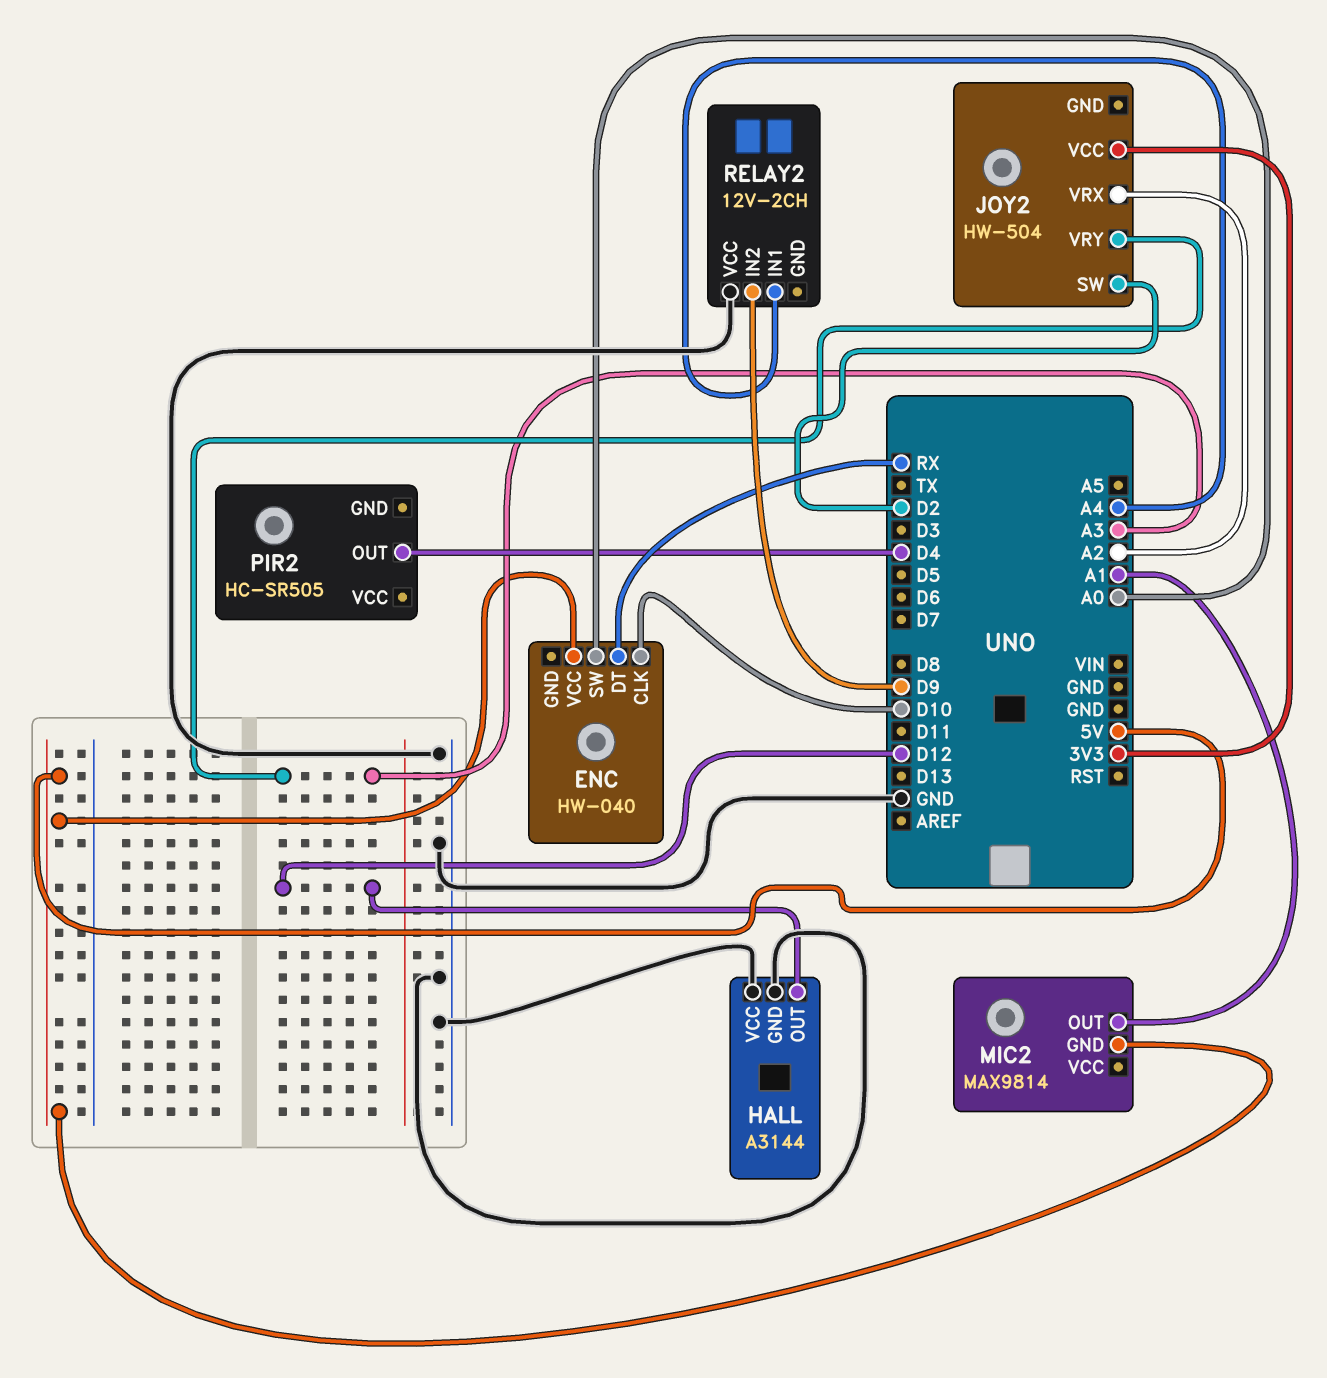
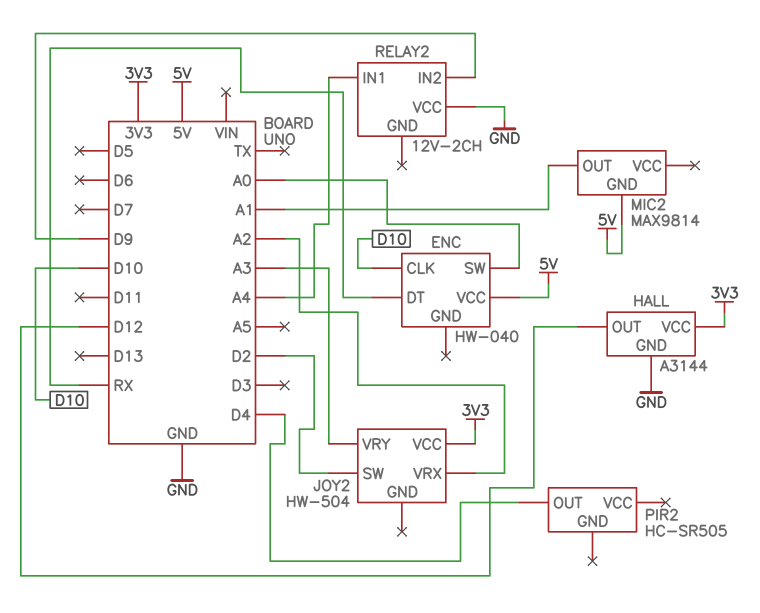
HALL pin VCC: GND -> 3V3

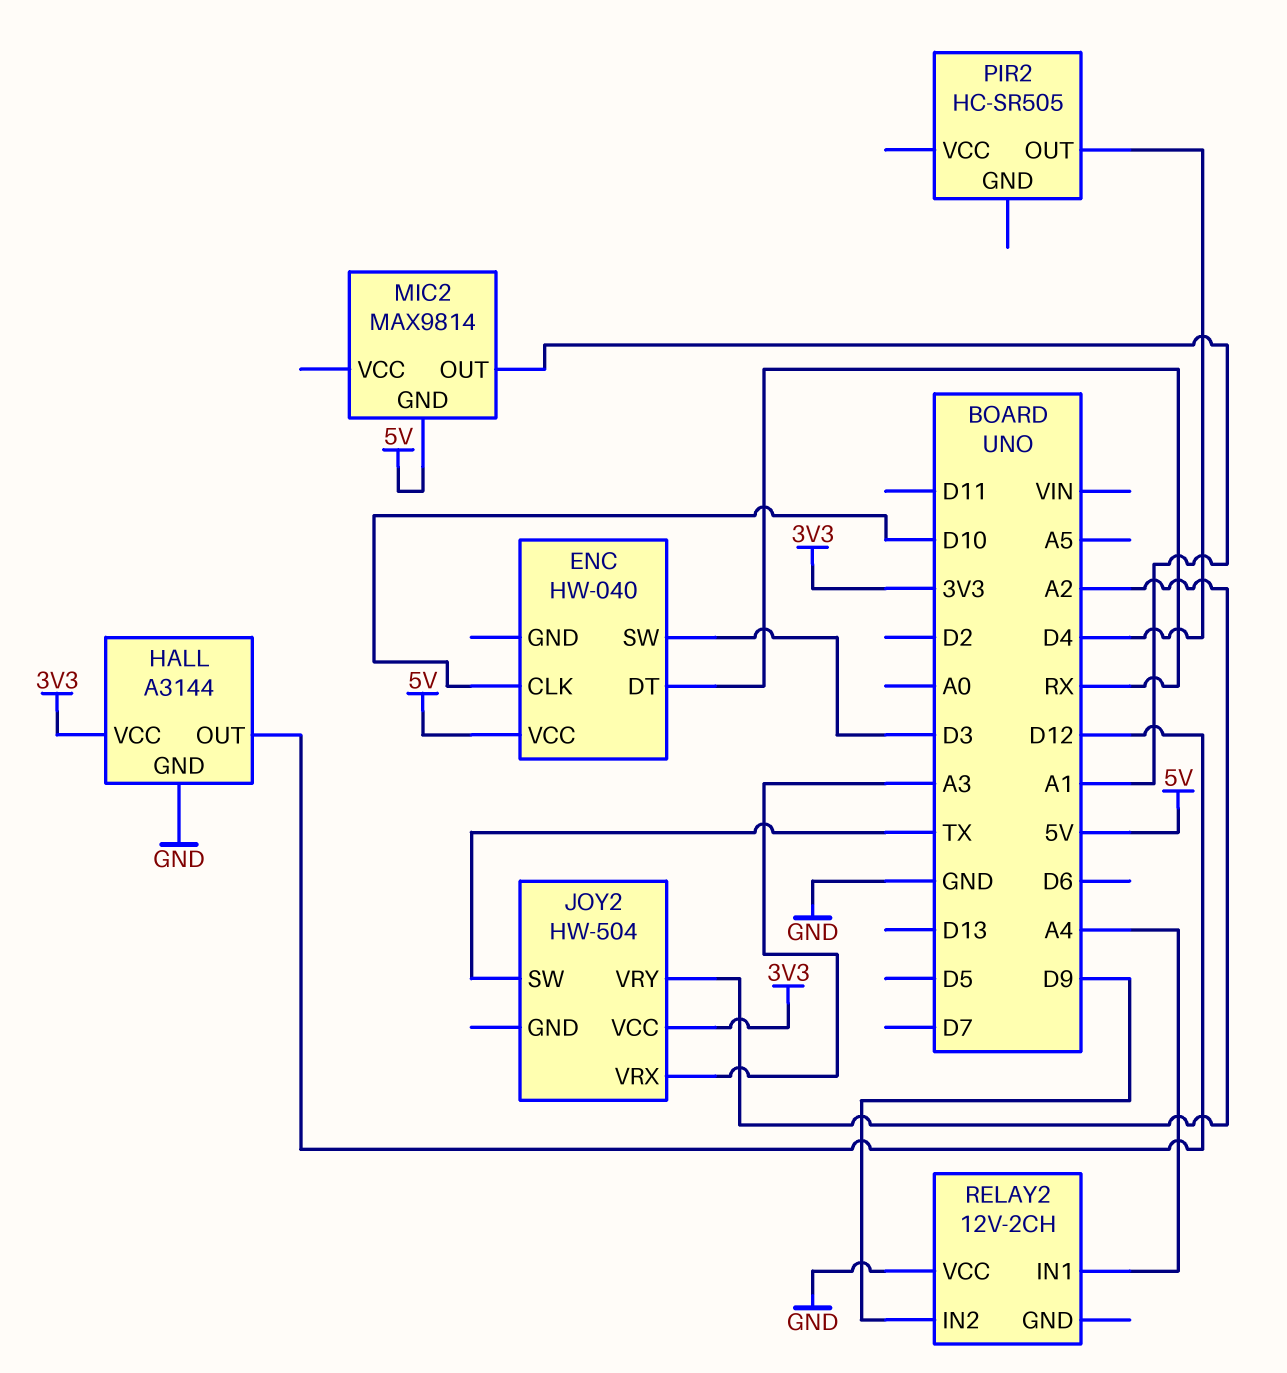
ENC pin SW: A0 -> D3
JOY2 pin SW: D2 -> TX
JOY2 pin VRX: A2 -> A3
JOY2 pin VRY: A3 -> A2

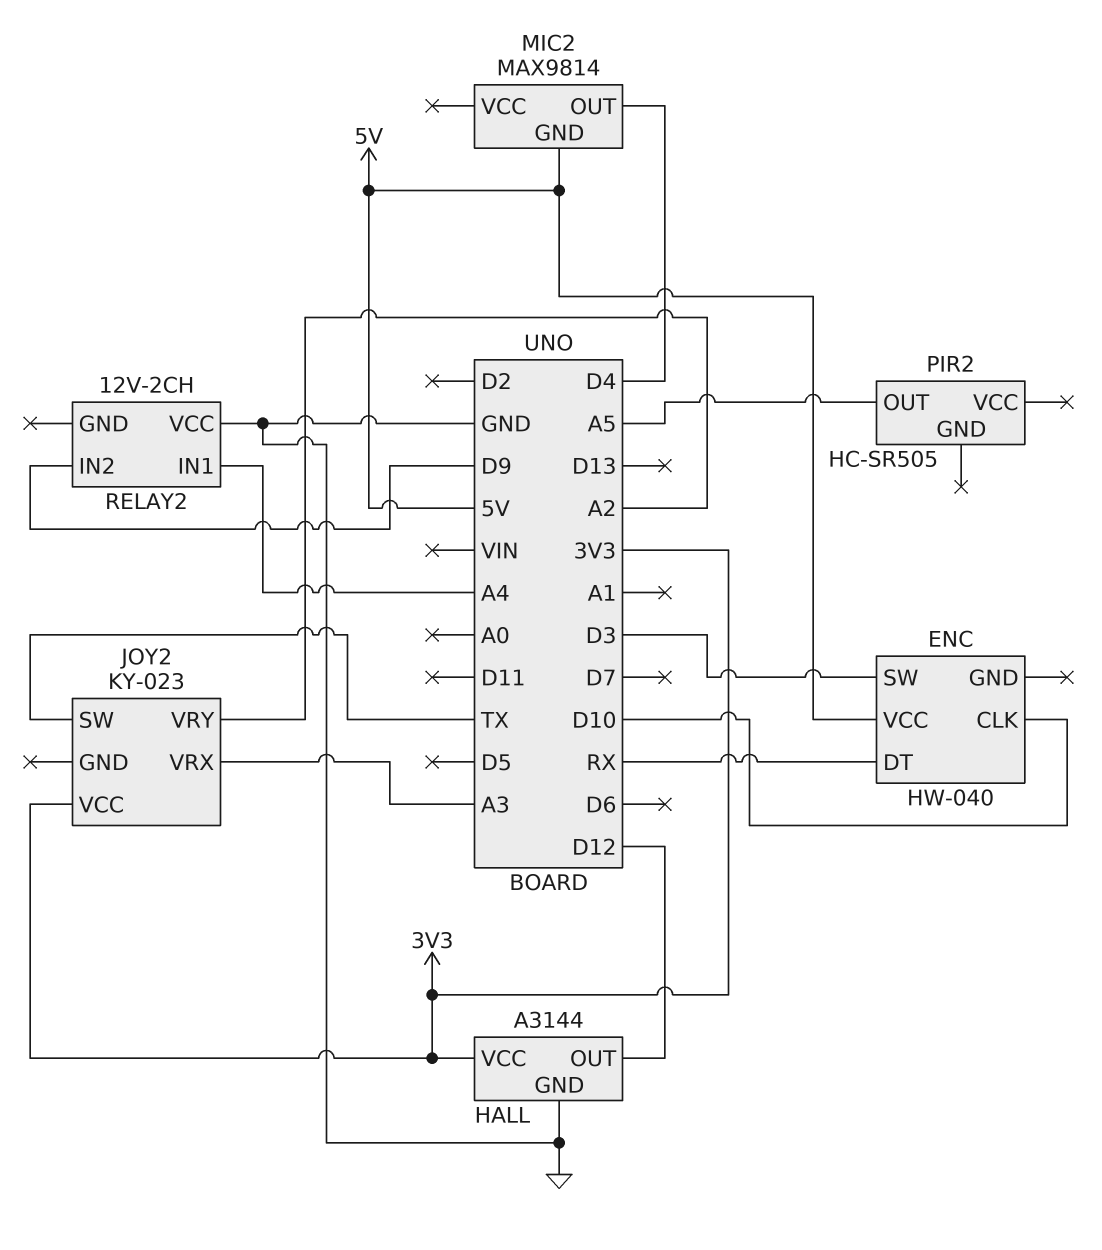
JOY2: HW-504 -> KY-023
MIC2 pin OUT: A1 -> D4
PIR2 pin OUT: D4 -> A5

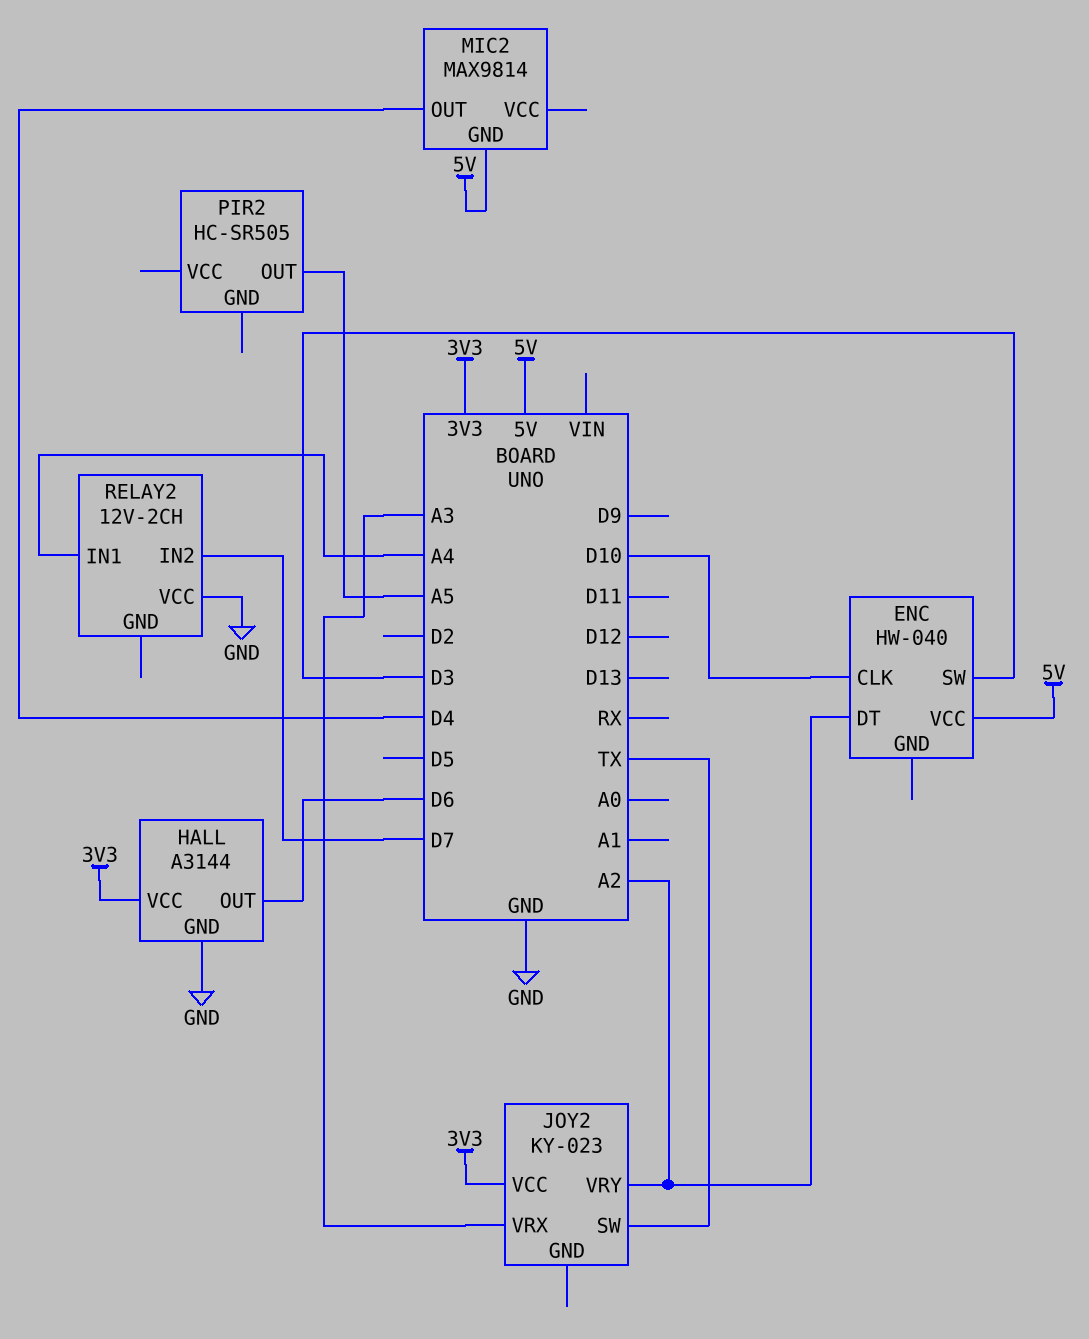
ENC pin DT: RX -> A2
HALL pin OUT: D12 -> D6
RELAY2 pin IN2: D9 -> D7

